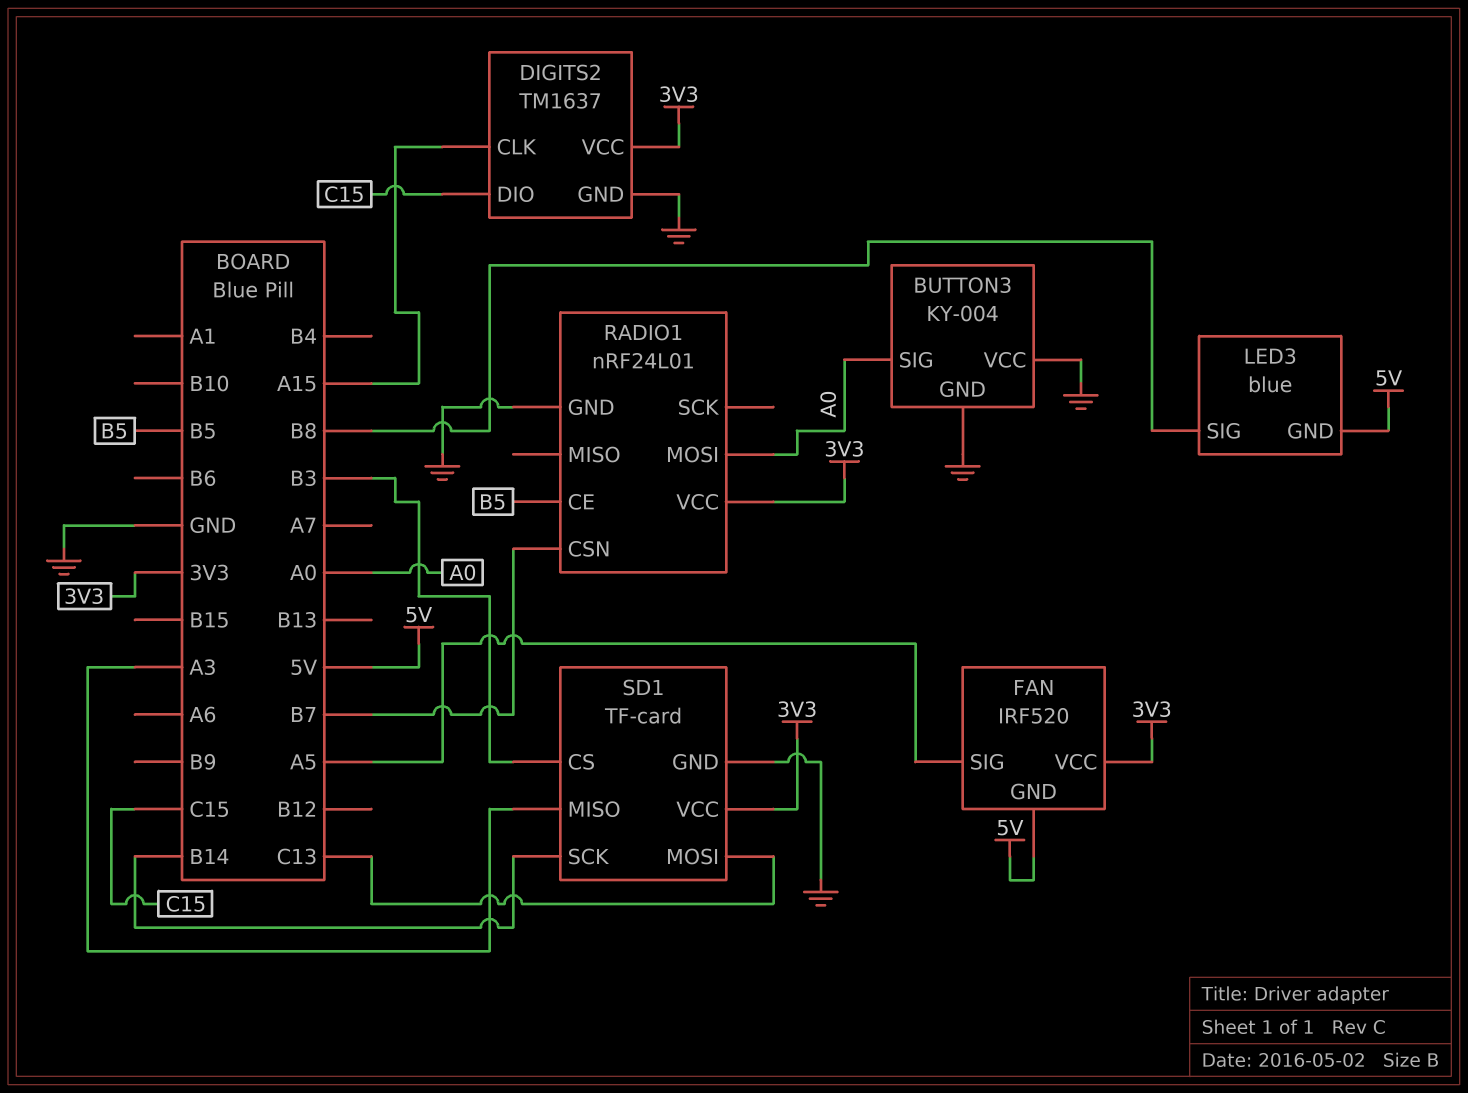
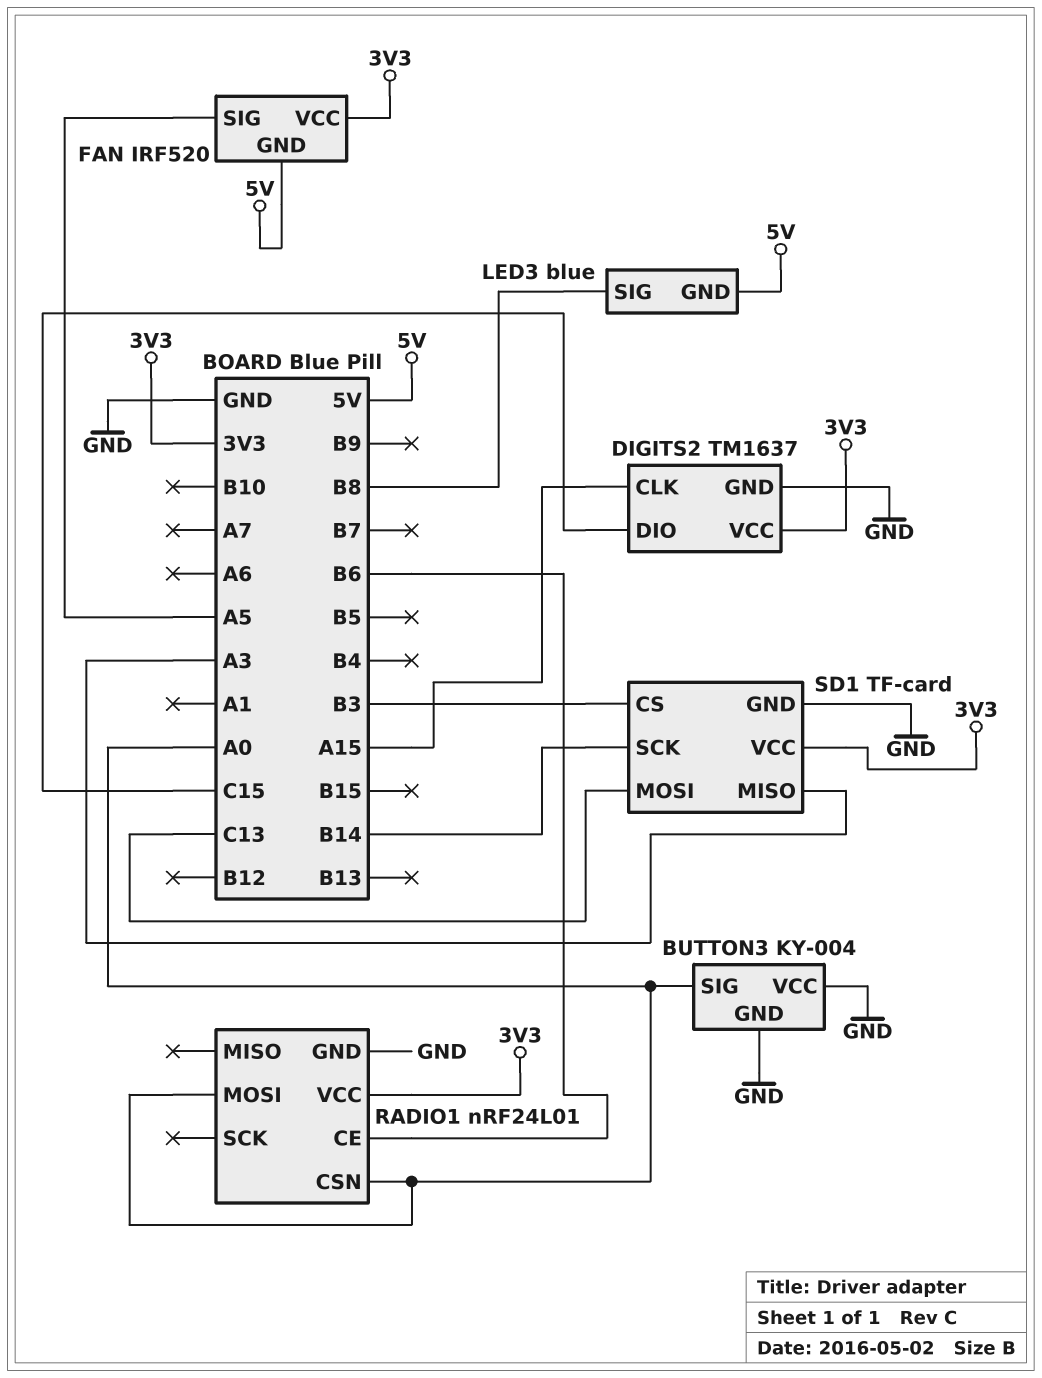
RADIO1 pin CE: B5 -> B6
RADIO1 pin CSN: B7 -> A0

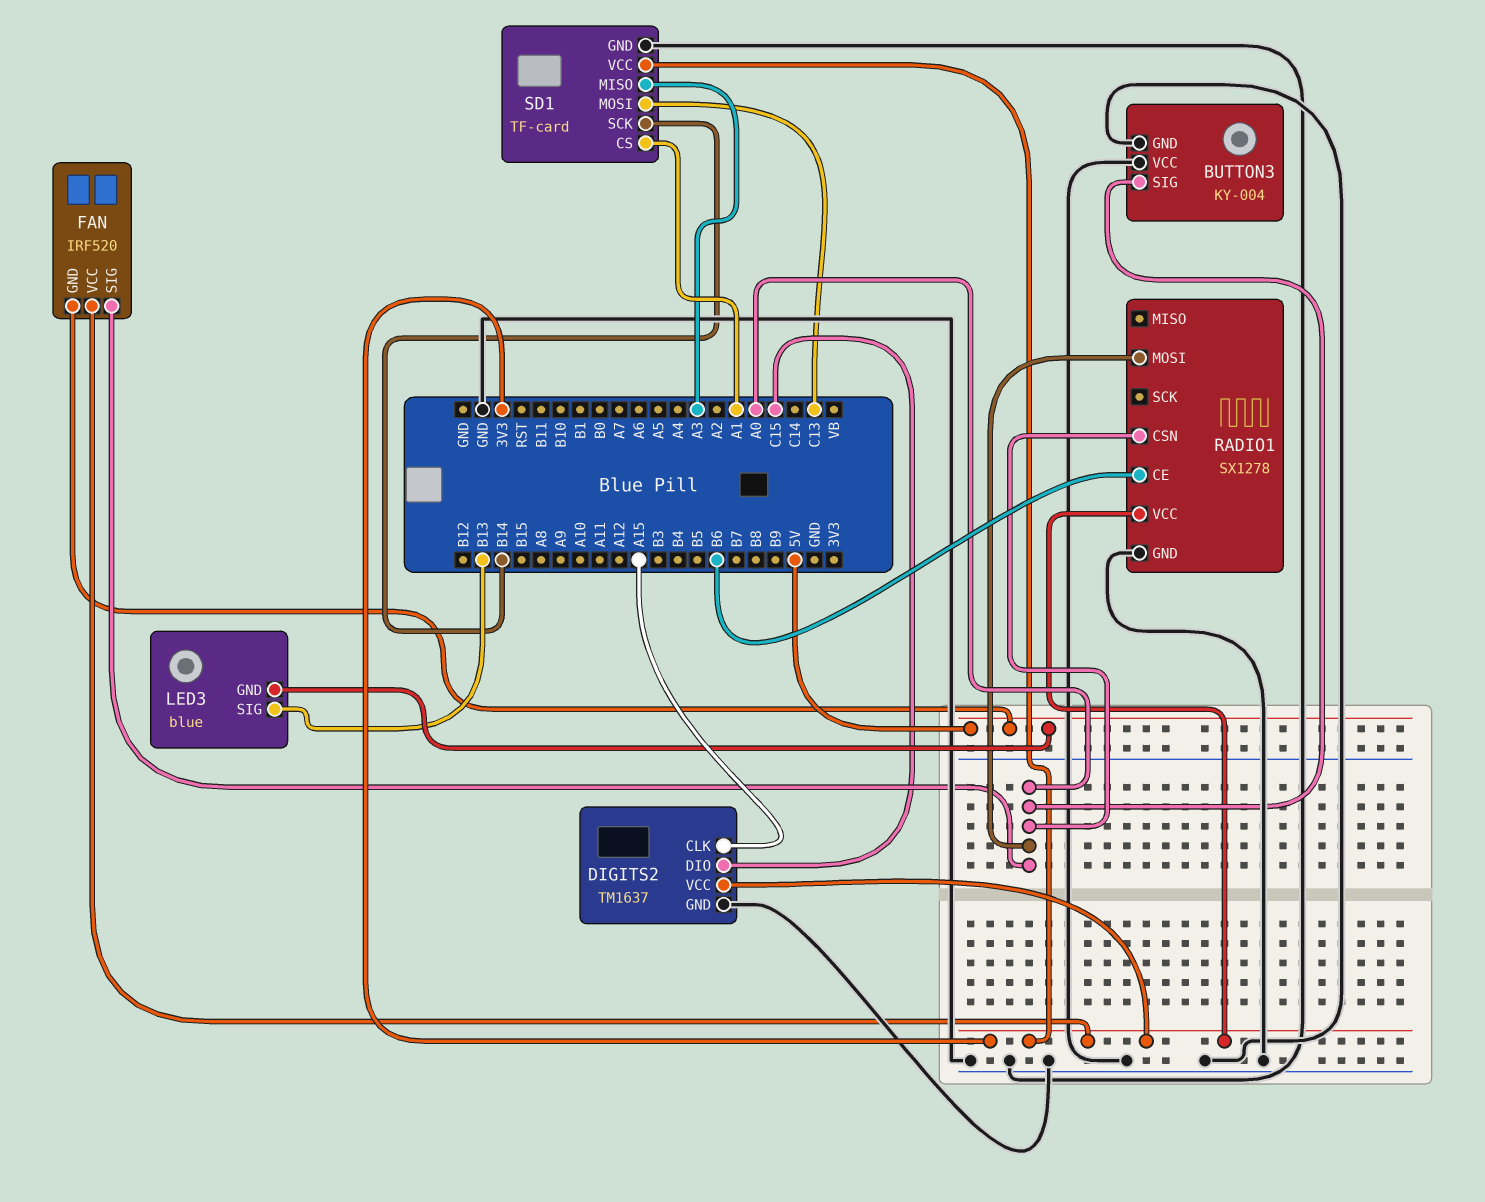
FAN pin SIG: A5 -> A0
LED3 pin SIG: B8 -> B13
RADIO1: nRF24L01 -> SX1278
SD1 pin CS: B3 -> A1

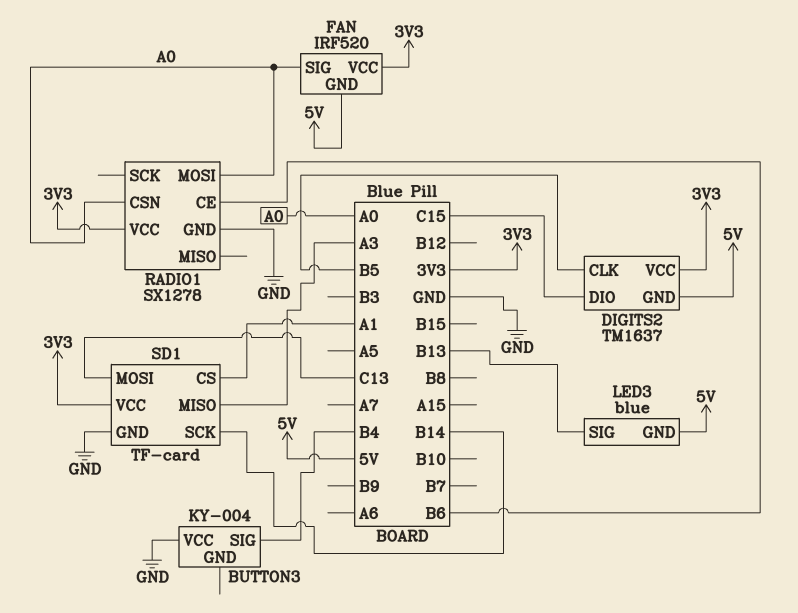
BUTTON3 pin GND: GND -> none
BUTTON3 pin SIG: A0 -> B4
DIGITS2 pin CLK: A15 -> B5
DIGITS2 pin GND: GND -> 5V

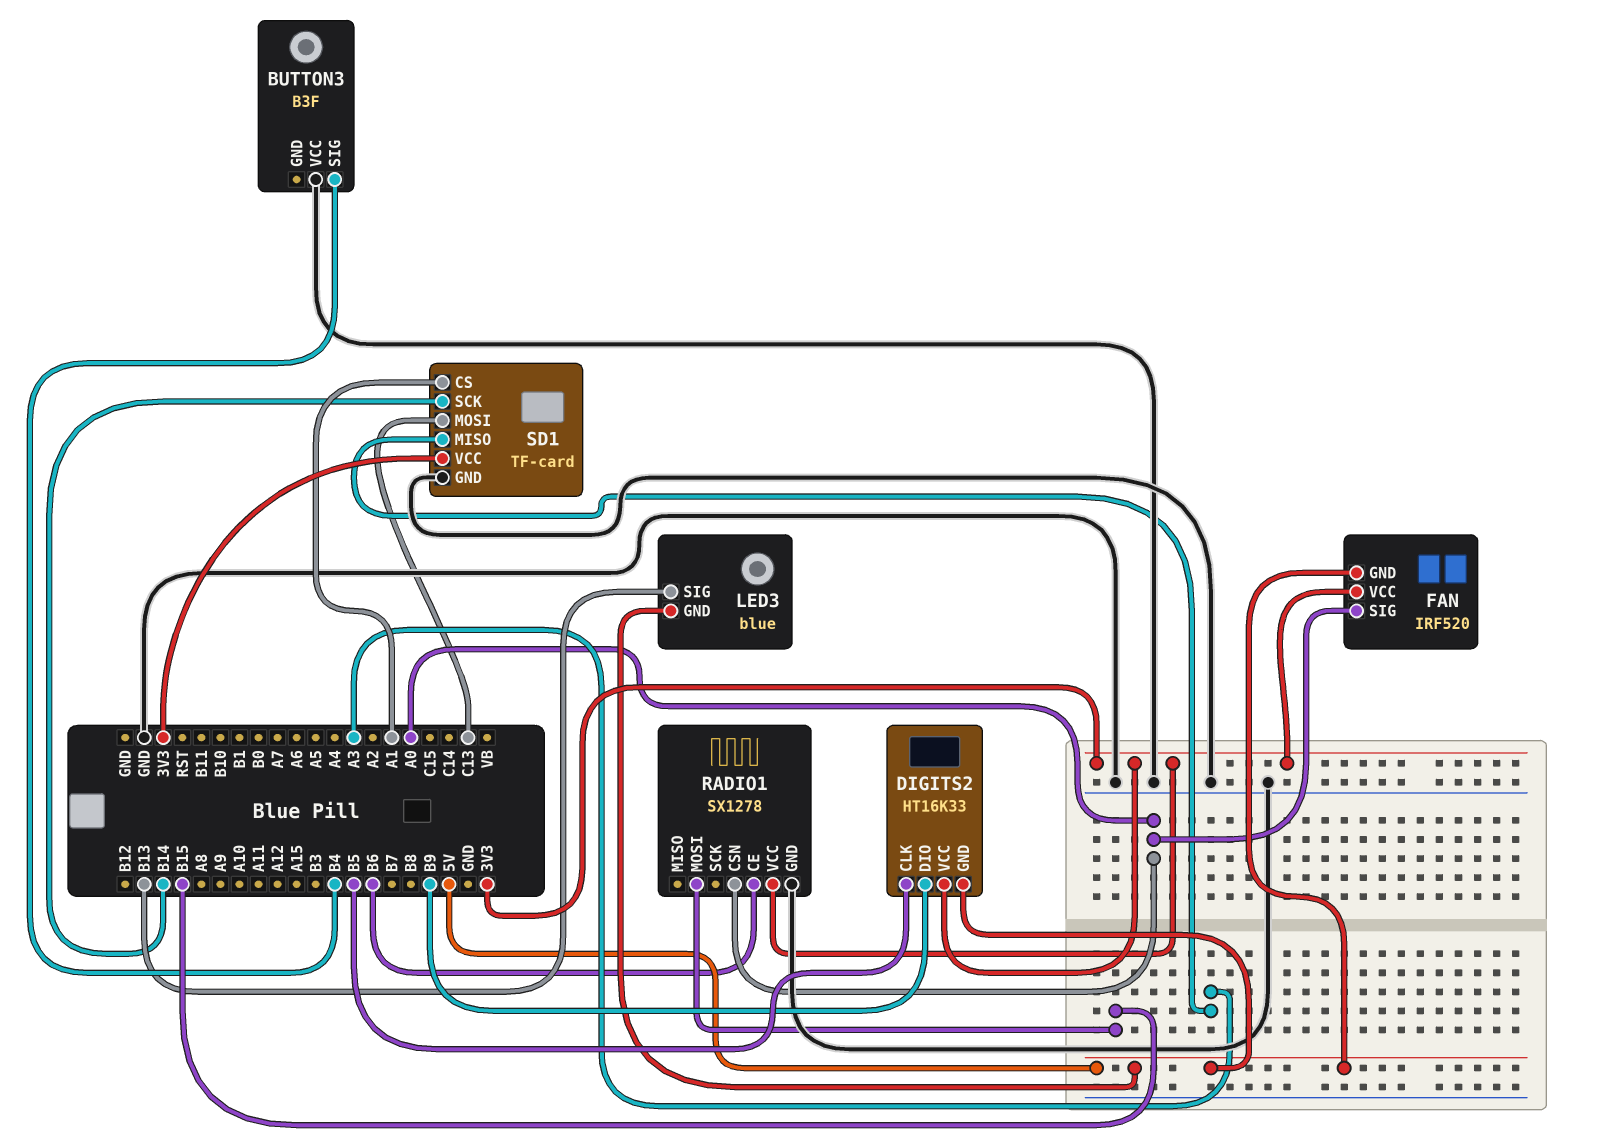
BUTTON3: KY-004 -> B3F
DIGITS2: TM1637 -> HT16K33
DIGITS2 pin DIO: C15 -> B9
RADIO1 pin MOSI: A0 -> B15

